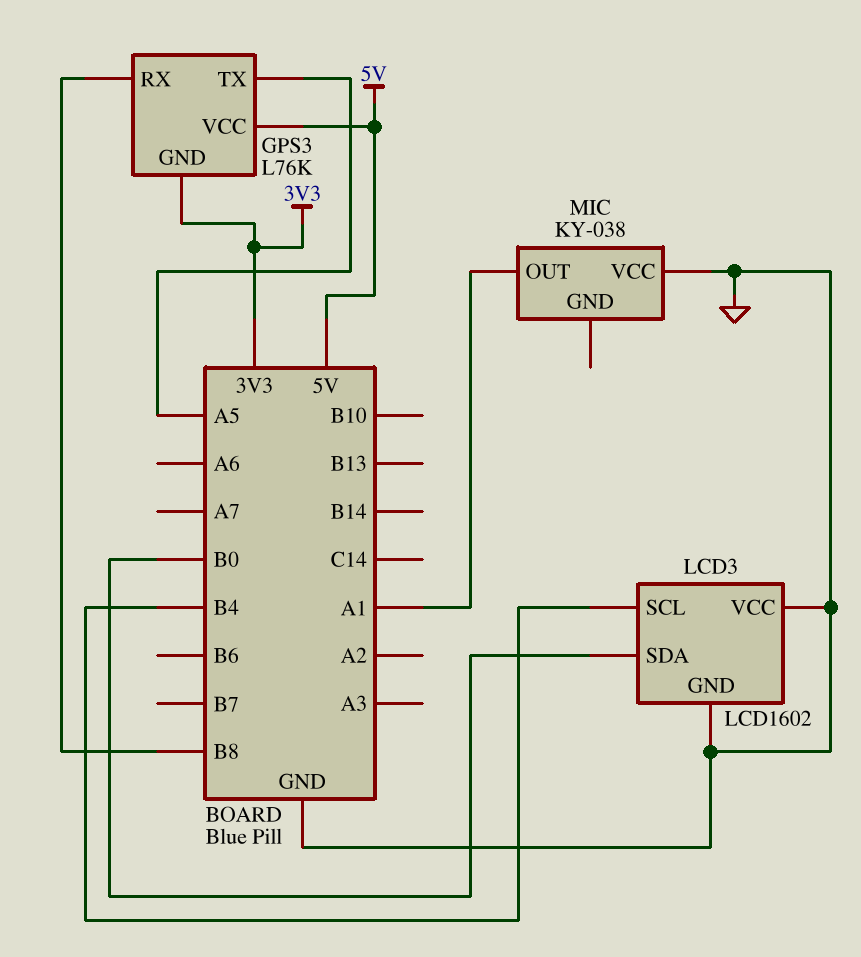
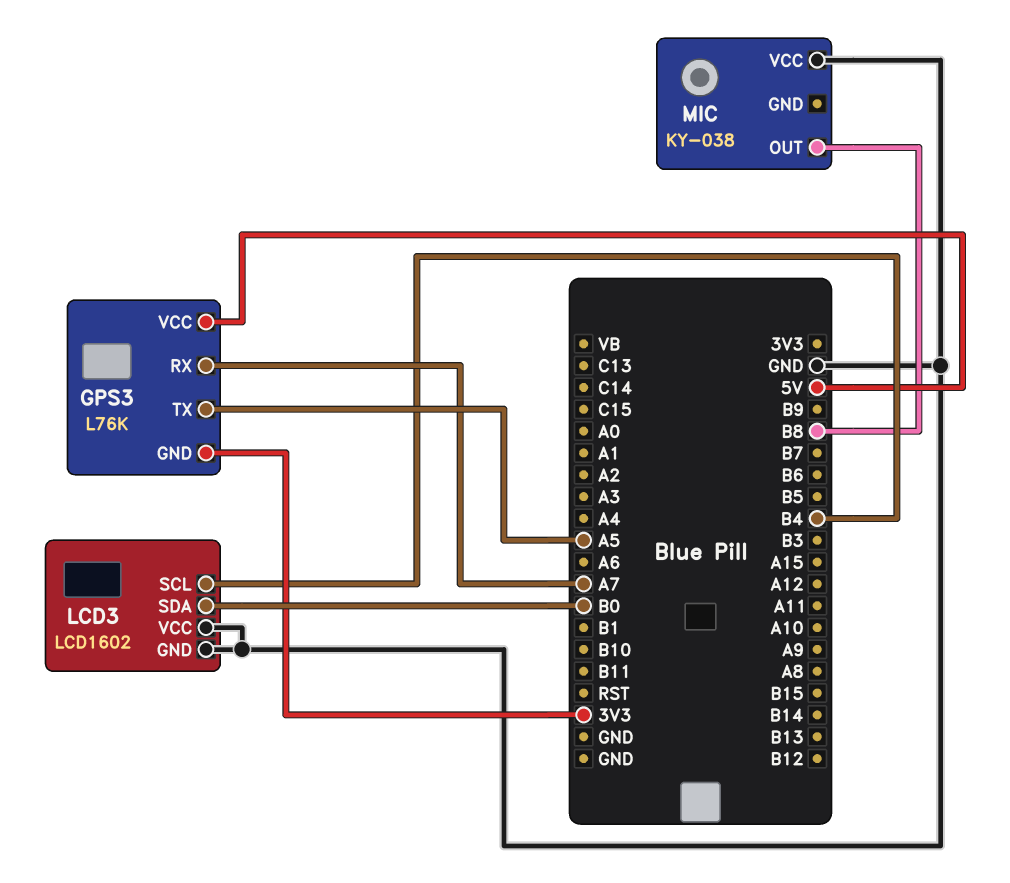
GPS3 pin RX: B8 -> A7
MIC pin OUT: A1 -> B8

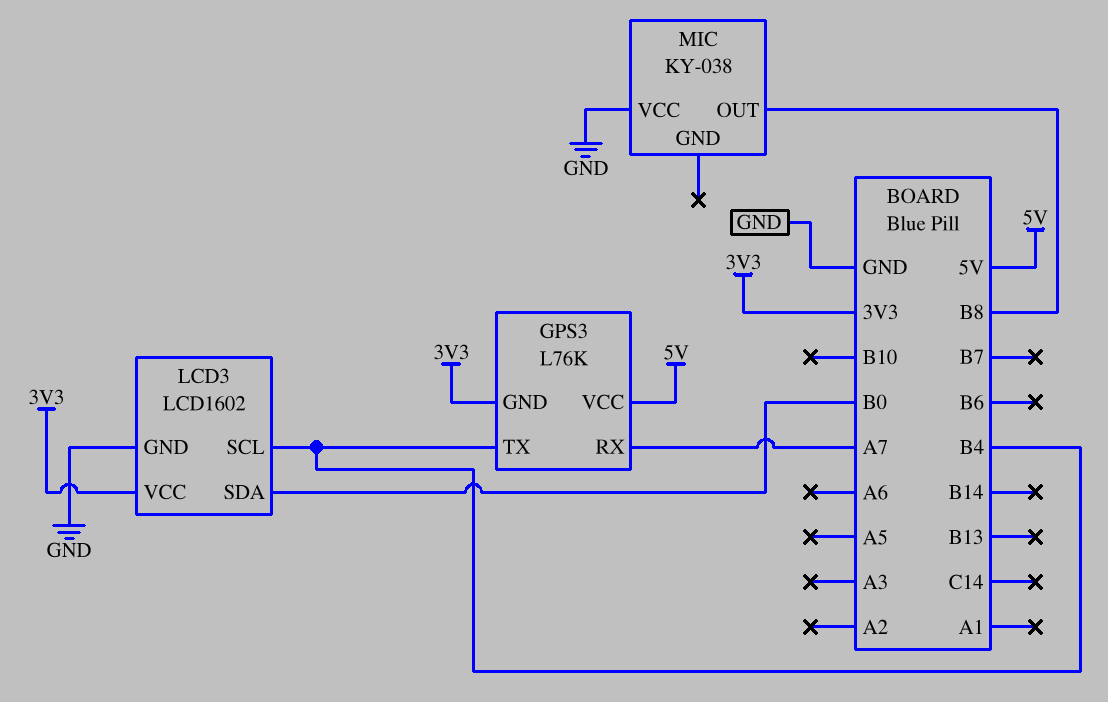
GPS3 pin TX: A5 -> B4
LCD3 pin VCC: GND -> 3V3

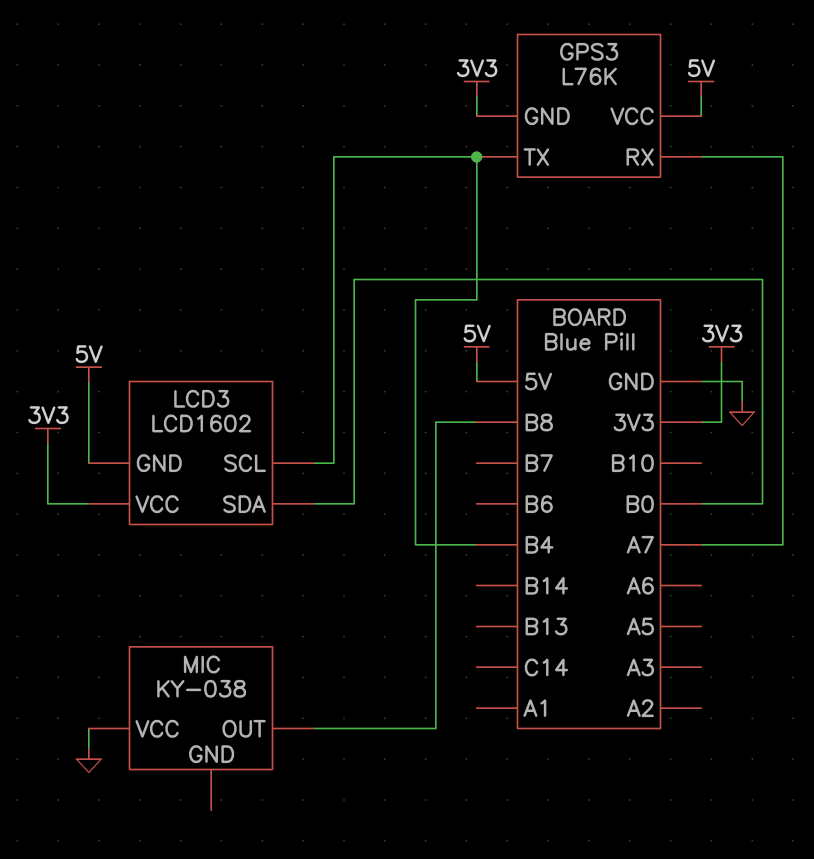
LCD3 pin GND: GND -> 5V

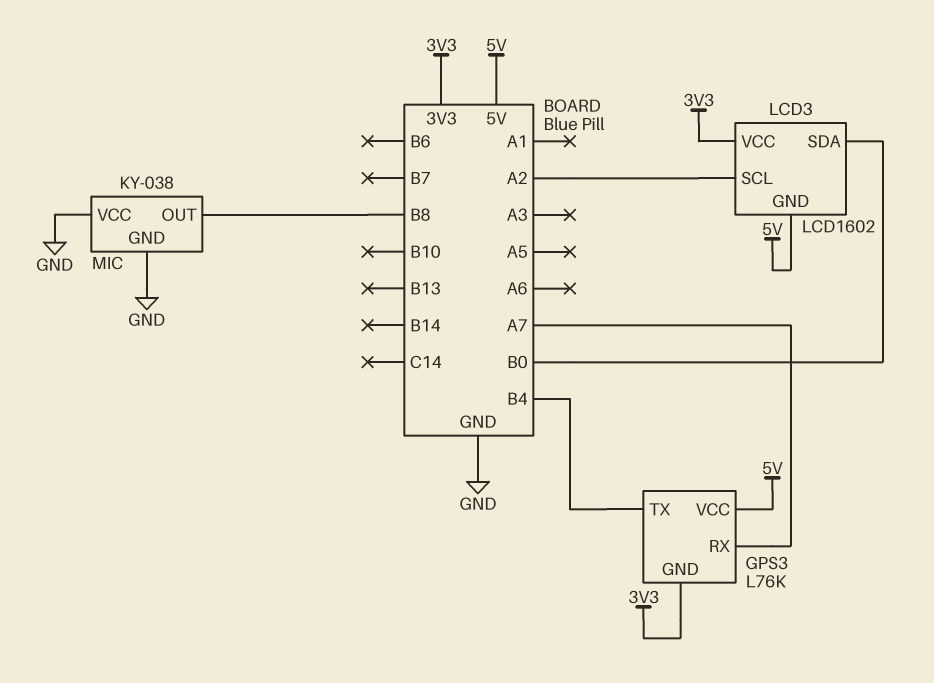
LCD3 pin SCL: B4 -> A2
MIC pin GND: none -> GND

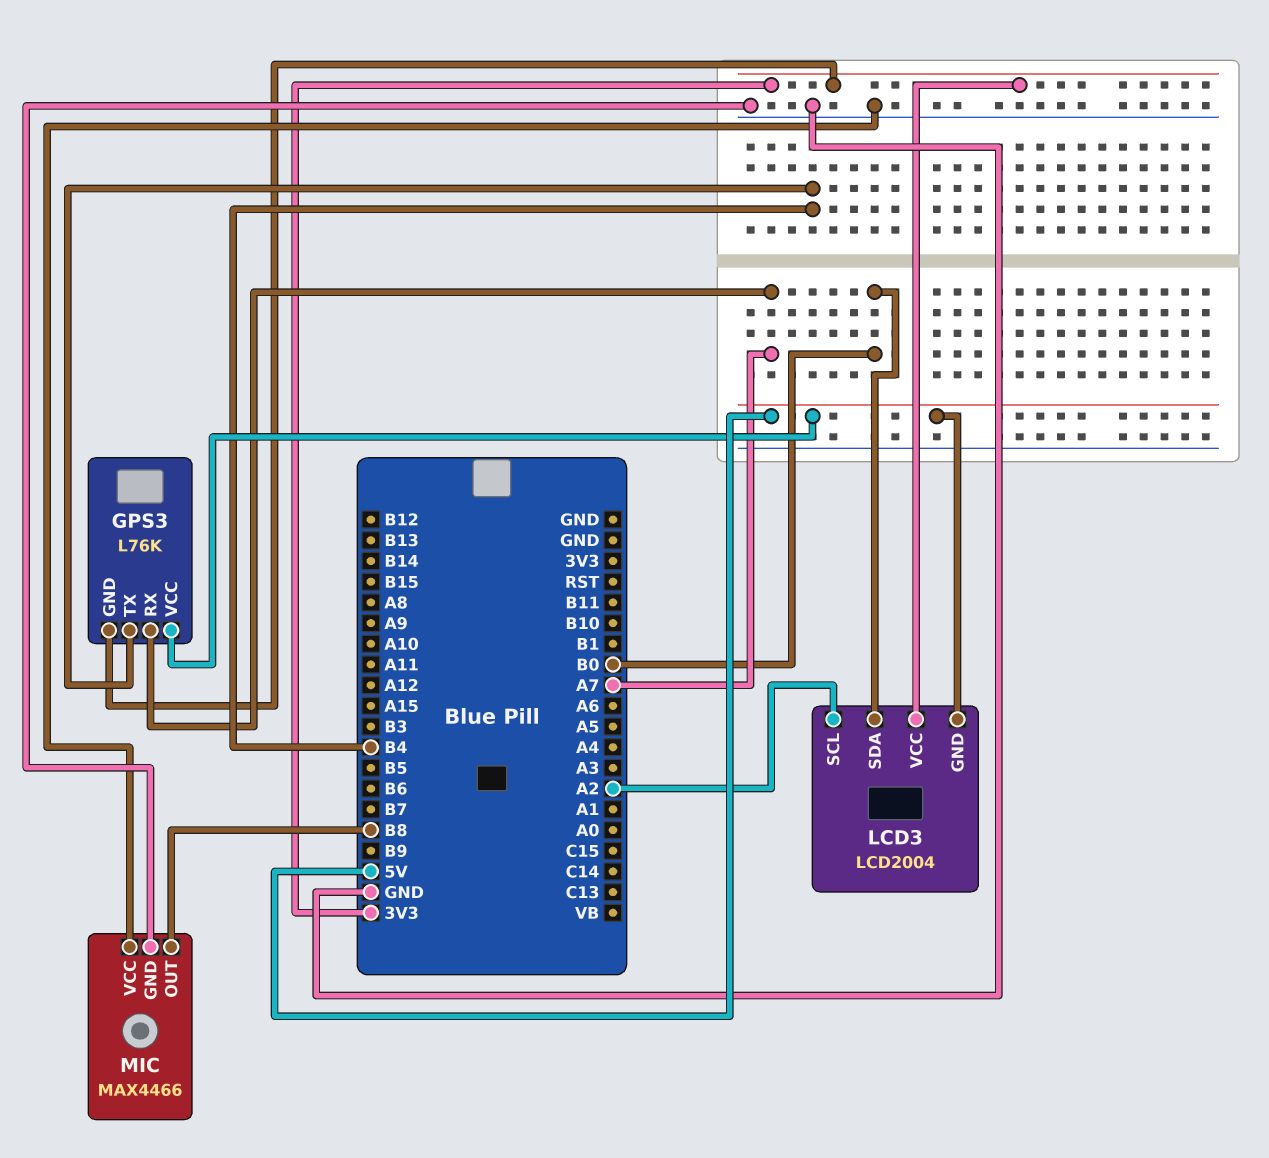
LCD3: LCD1602 -> LCD2004
MIC: KY-038 -> MAX4466

